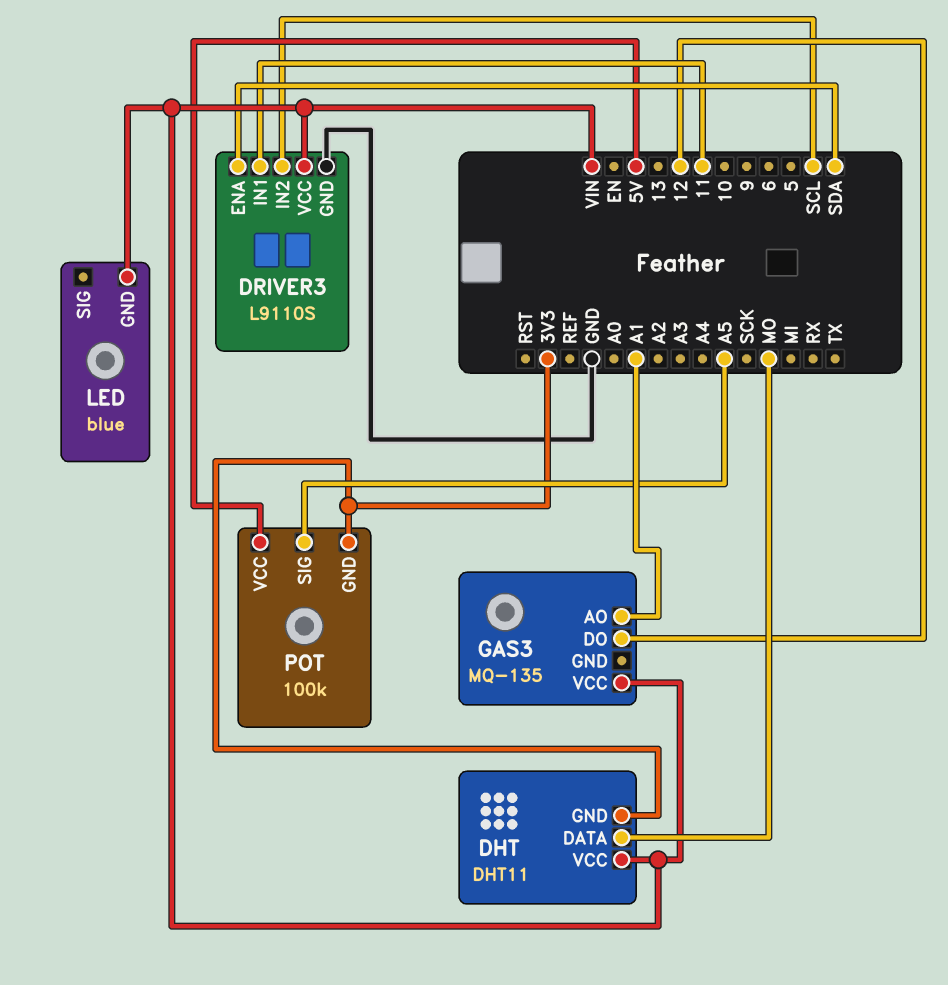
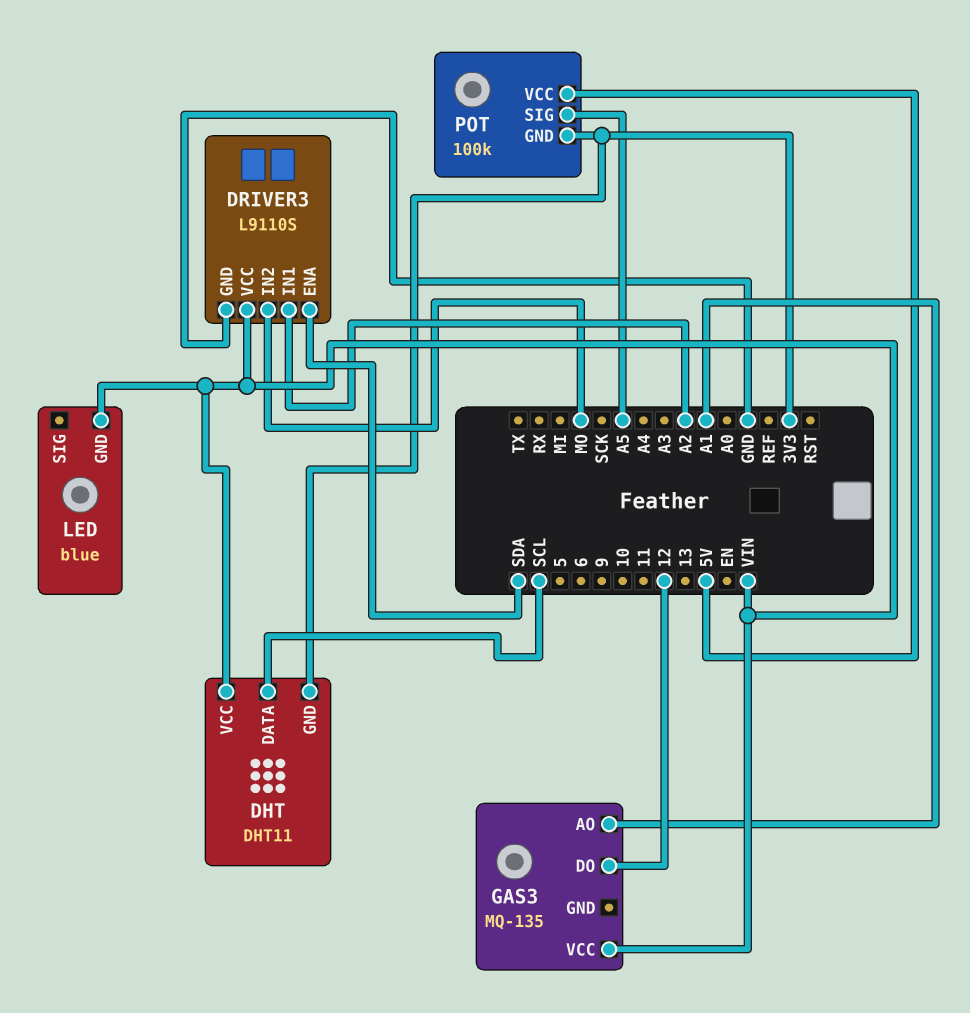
DHT pin DATA: MO -> SCL
DRIVER3 pin IN1: 11 -> A2
DRIVER3 pin IN2: SCL -> MO

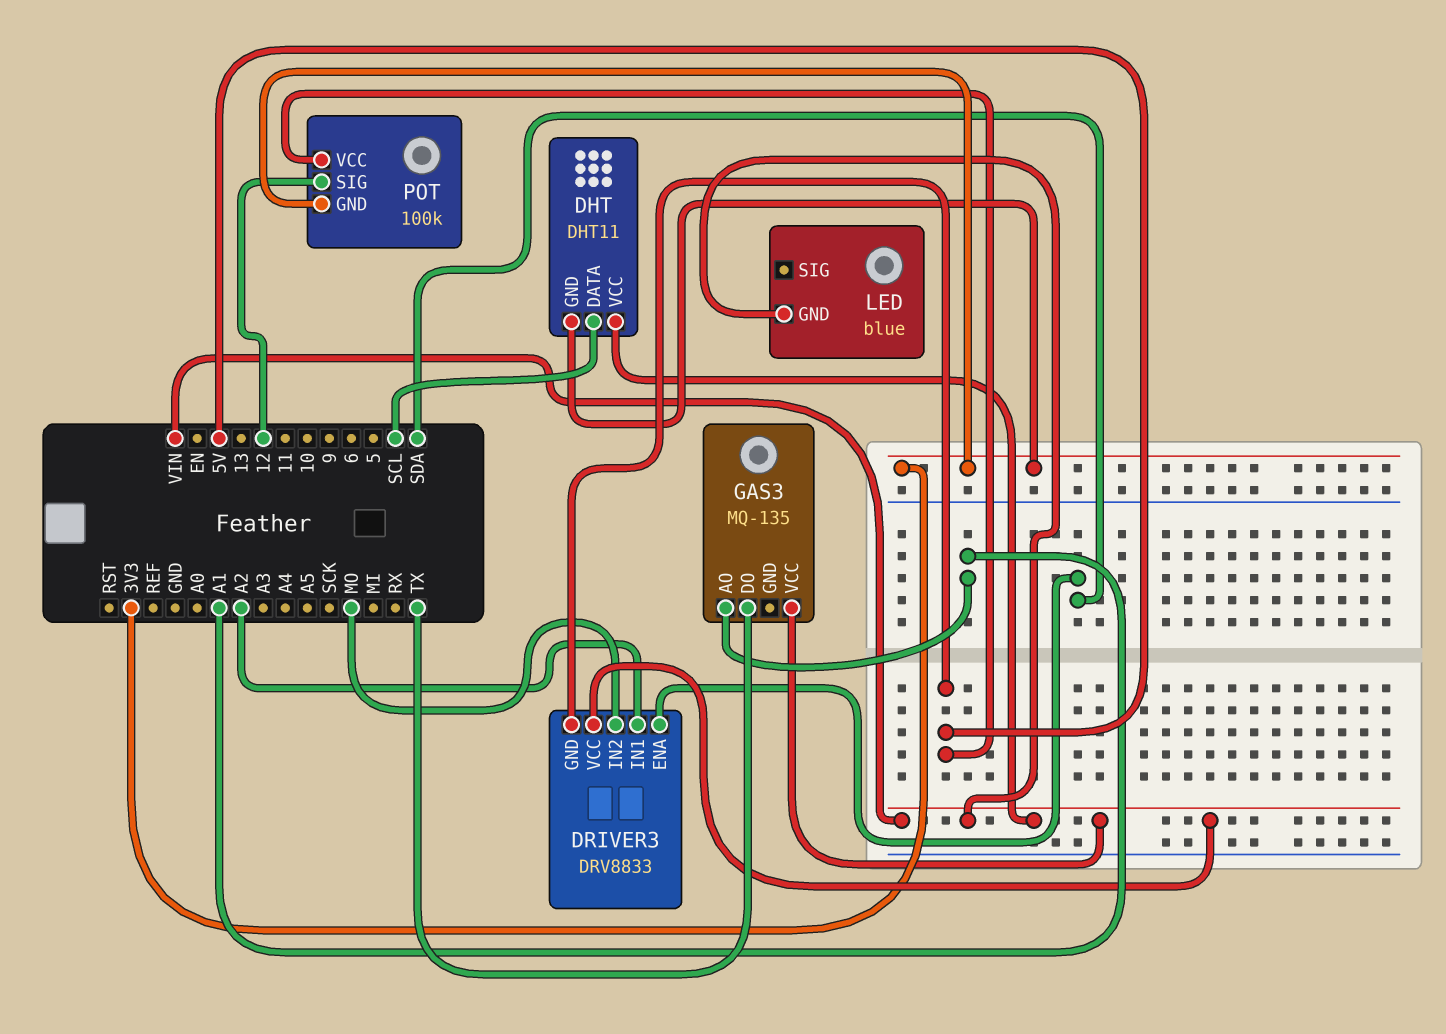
DRIVER3: L9110S -> DRV8833
DRIVER3 pin GND: GND -> 5V
GAS3 pin DO: 12 -> TX
POT pin SIG: A5 -> 12

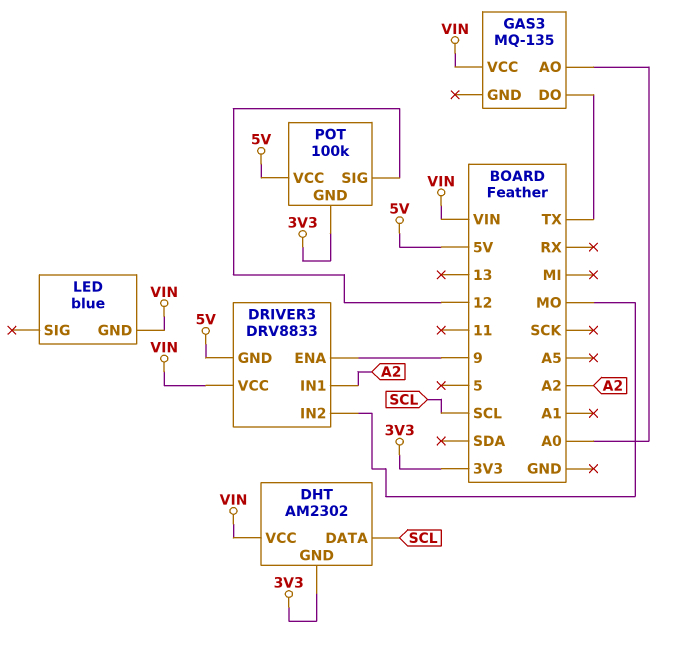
DHT: DHT11 -> AM2302
DRIVER3 pin ENA: SDA -> 9
GAS3 pin AO: A1 -> A0

